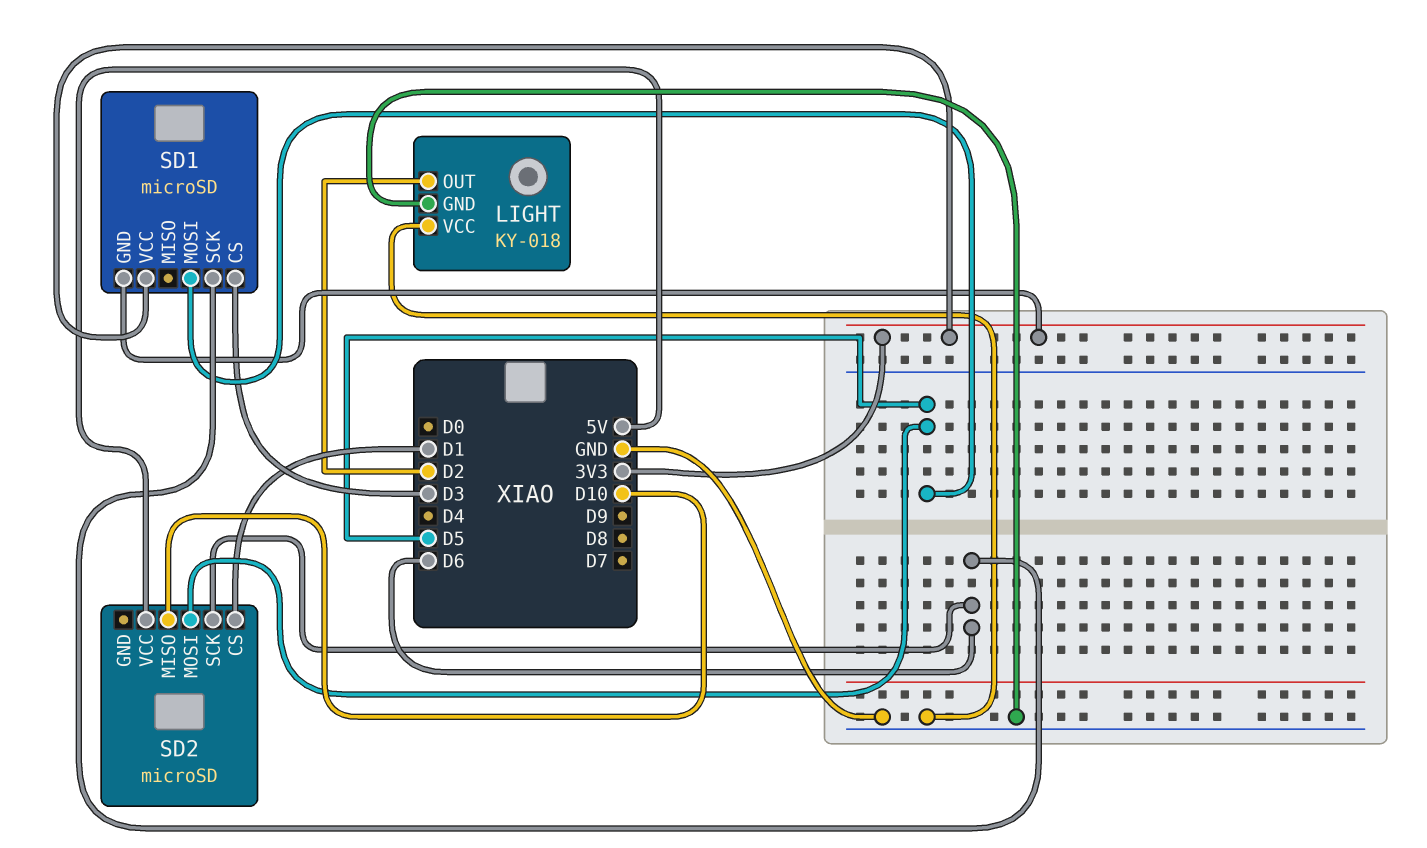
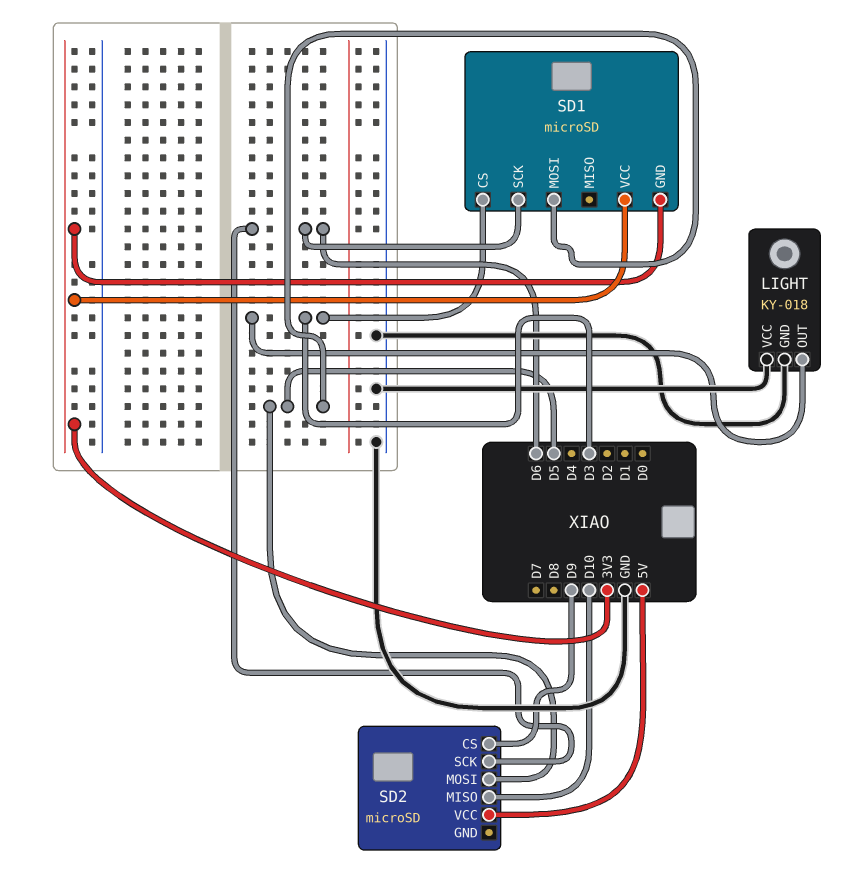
LIGHT pin OUT: D2 -> D3
SD2 pin CS: D1 -> D9

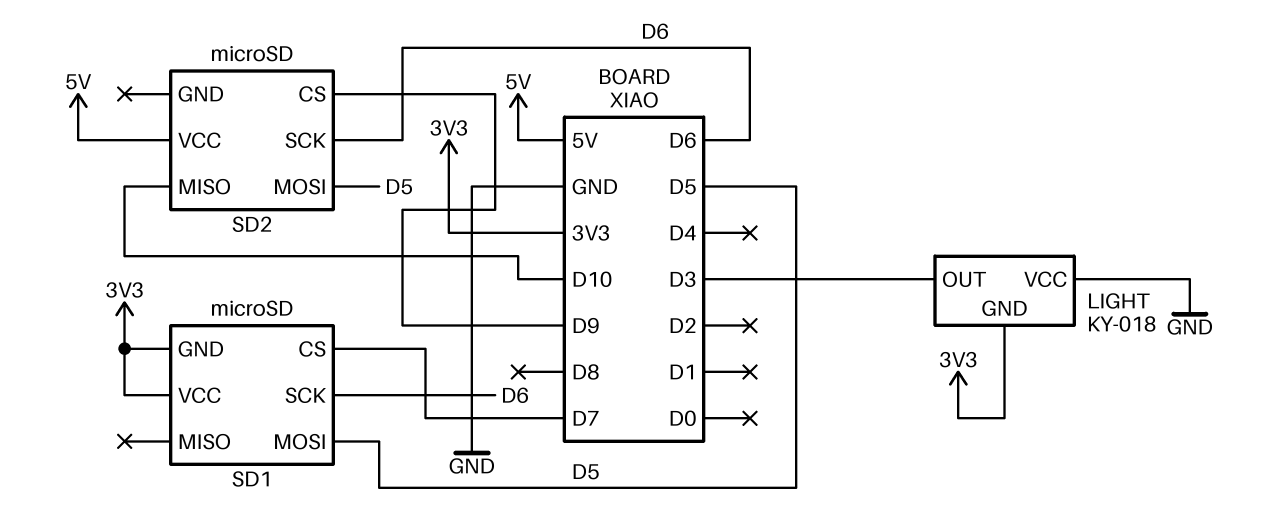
LIGHT pin GND: GND -> 3V3
SD1 pin CS: D3 -> D7

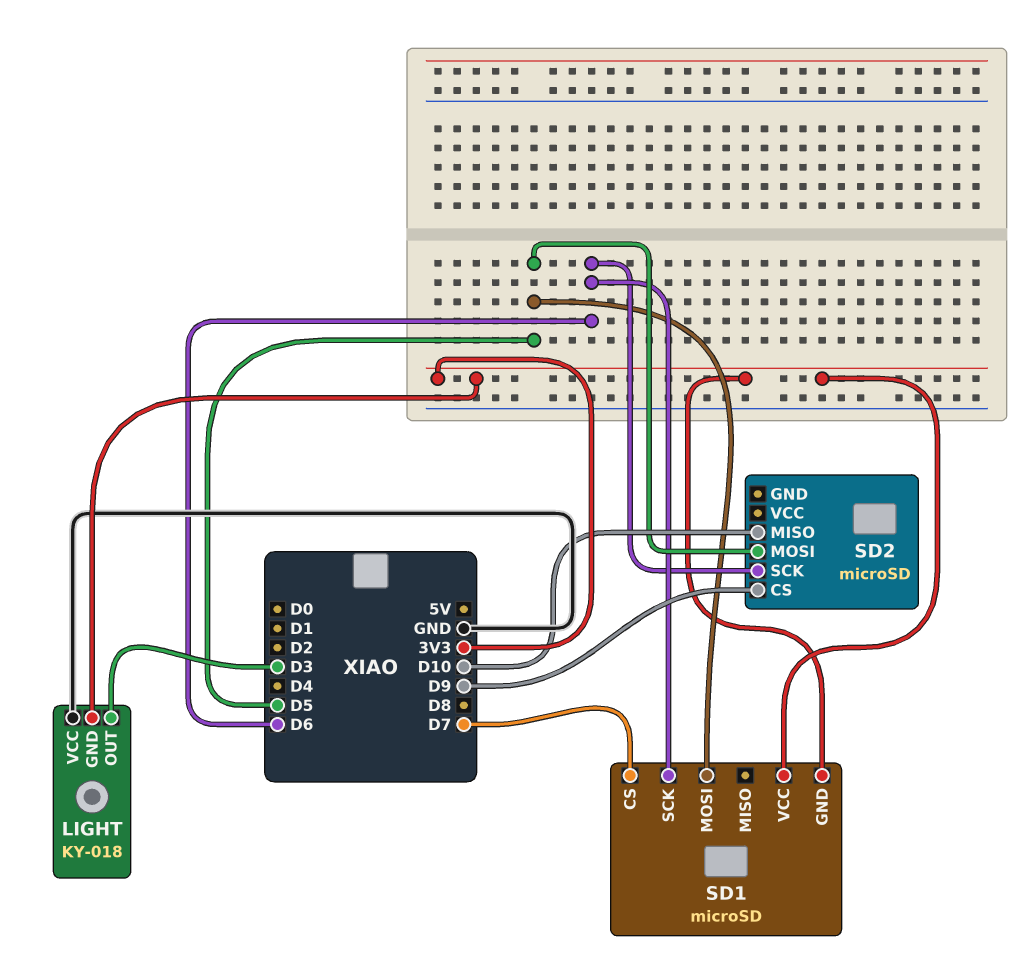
SD2 pin VCC: 5V -> none

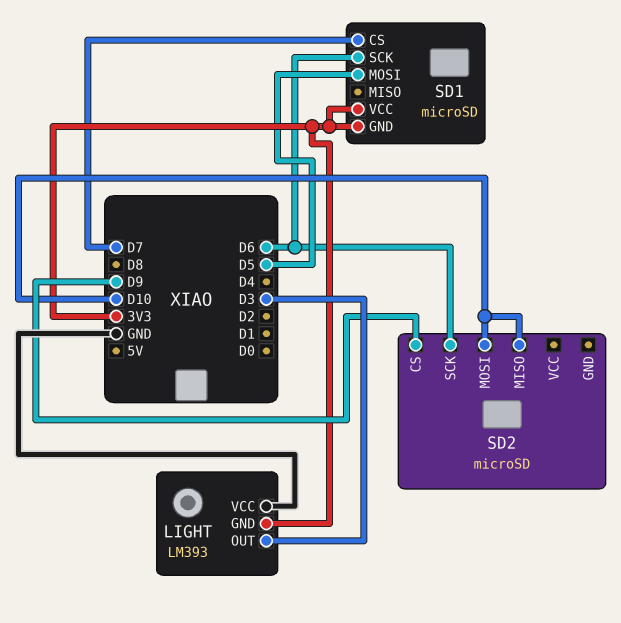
LIGHT: KY-018 -> LM393
SD2 pin MOSI: D5 -> D10

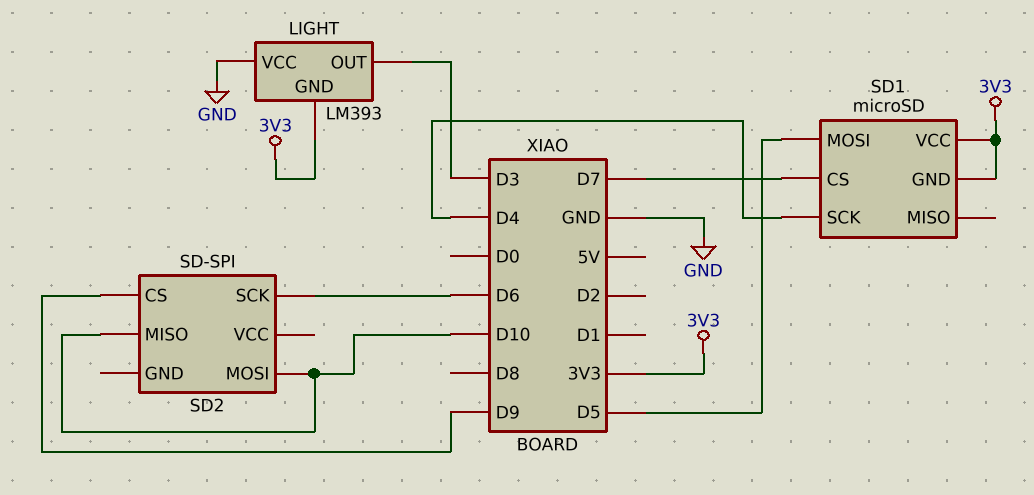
SD1 pin SCK: D6 -> D4
SD2: microSD -> SD-SPI

